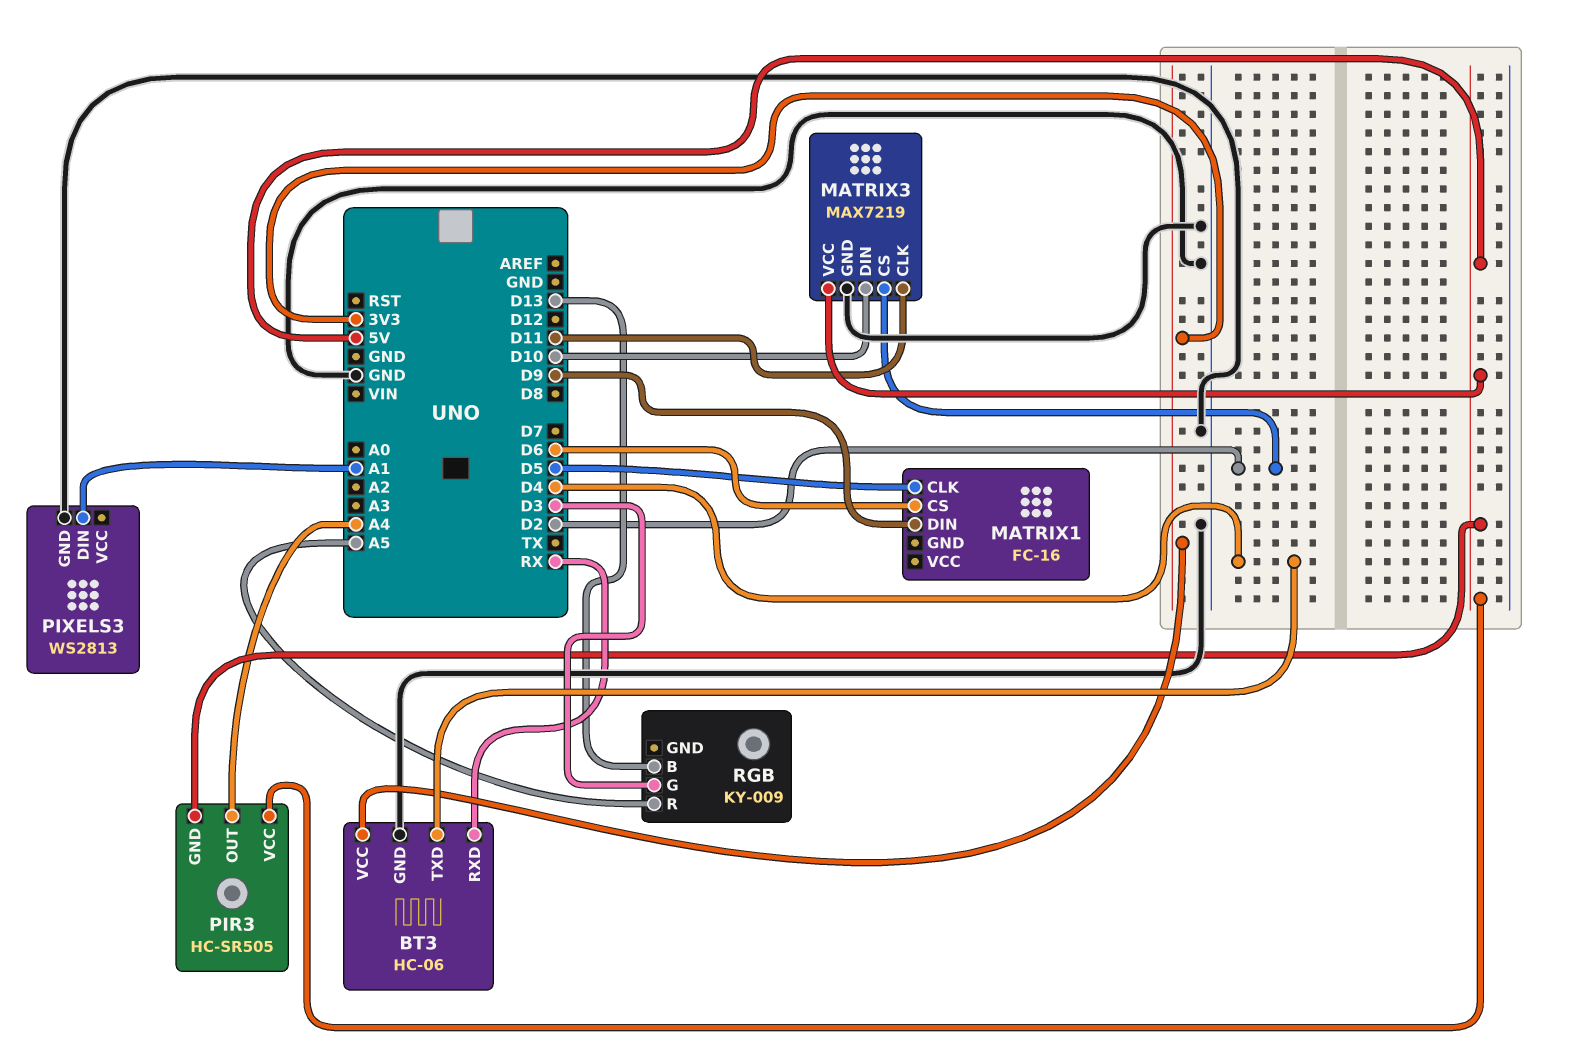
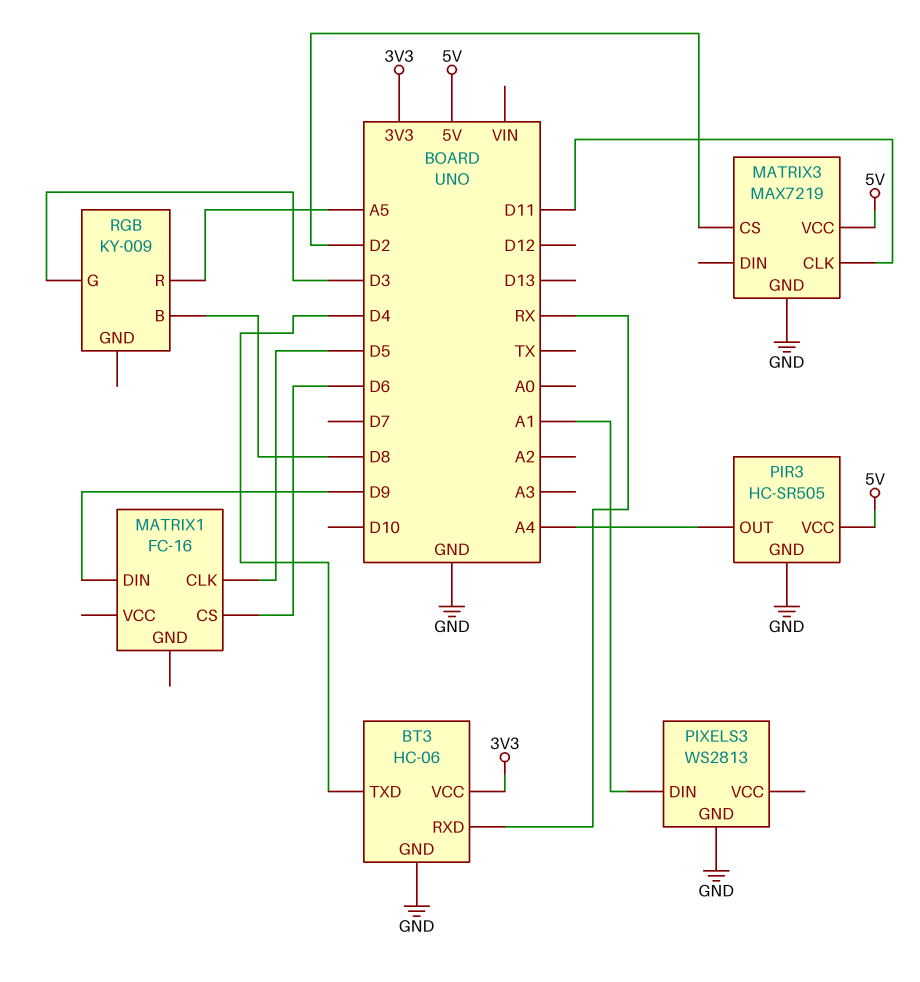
MATRIX3 pin DIN: D10 -> none
PIR3 pin GND: 5V -> GND
RGB pin B: D13 -> D8

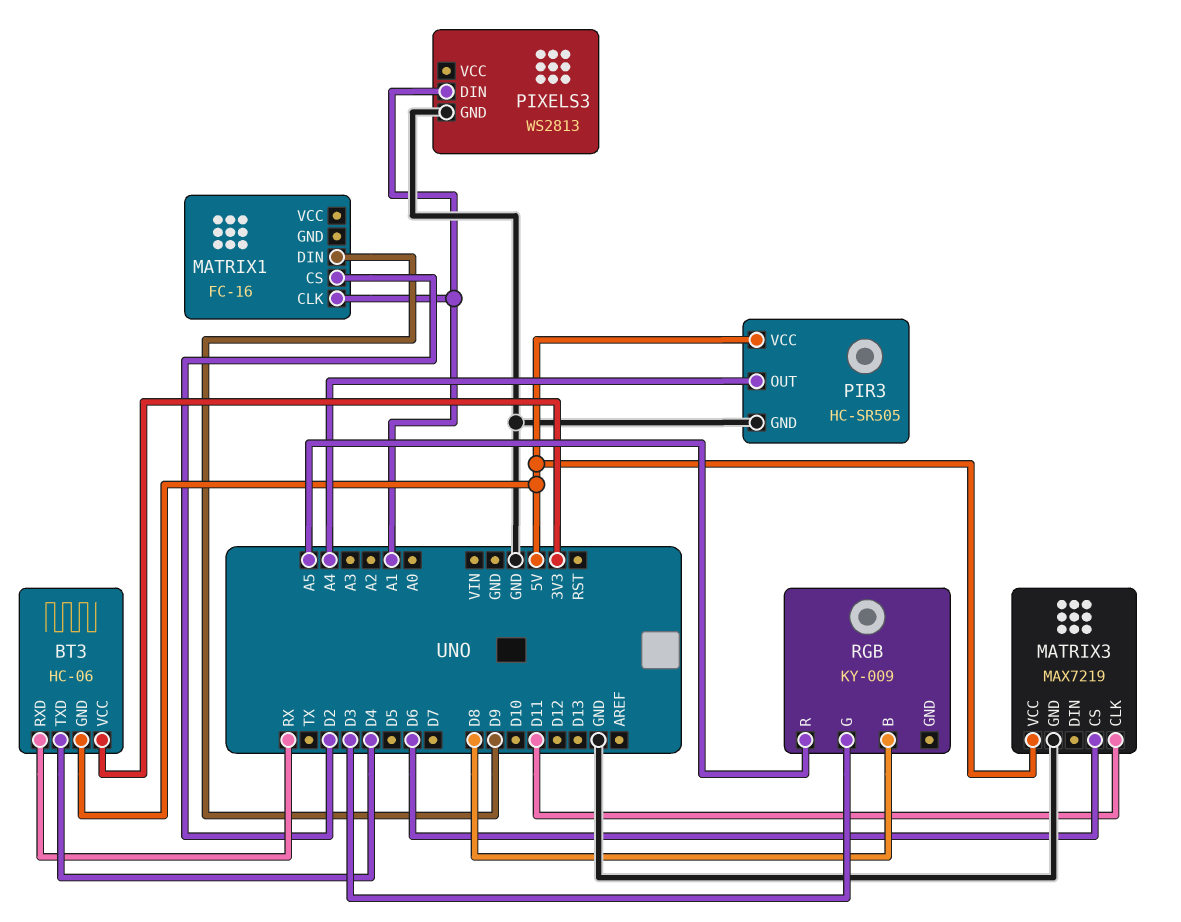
BT3 pin GND: GND -> 5V
MATRIX1 pin CLK: D5 -> A1
MATRIX1 pin CS: D6 -> D2
MATRIX3 pin CS: D2 -> D6

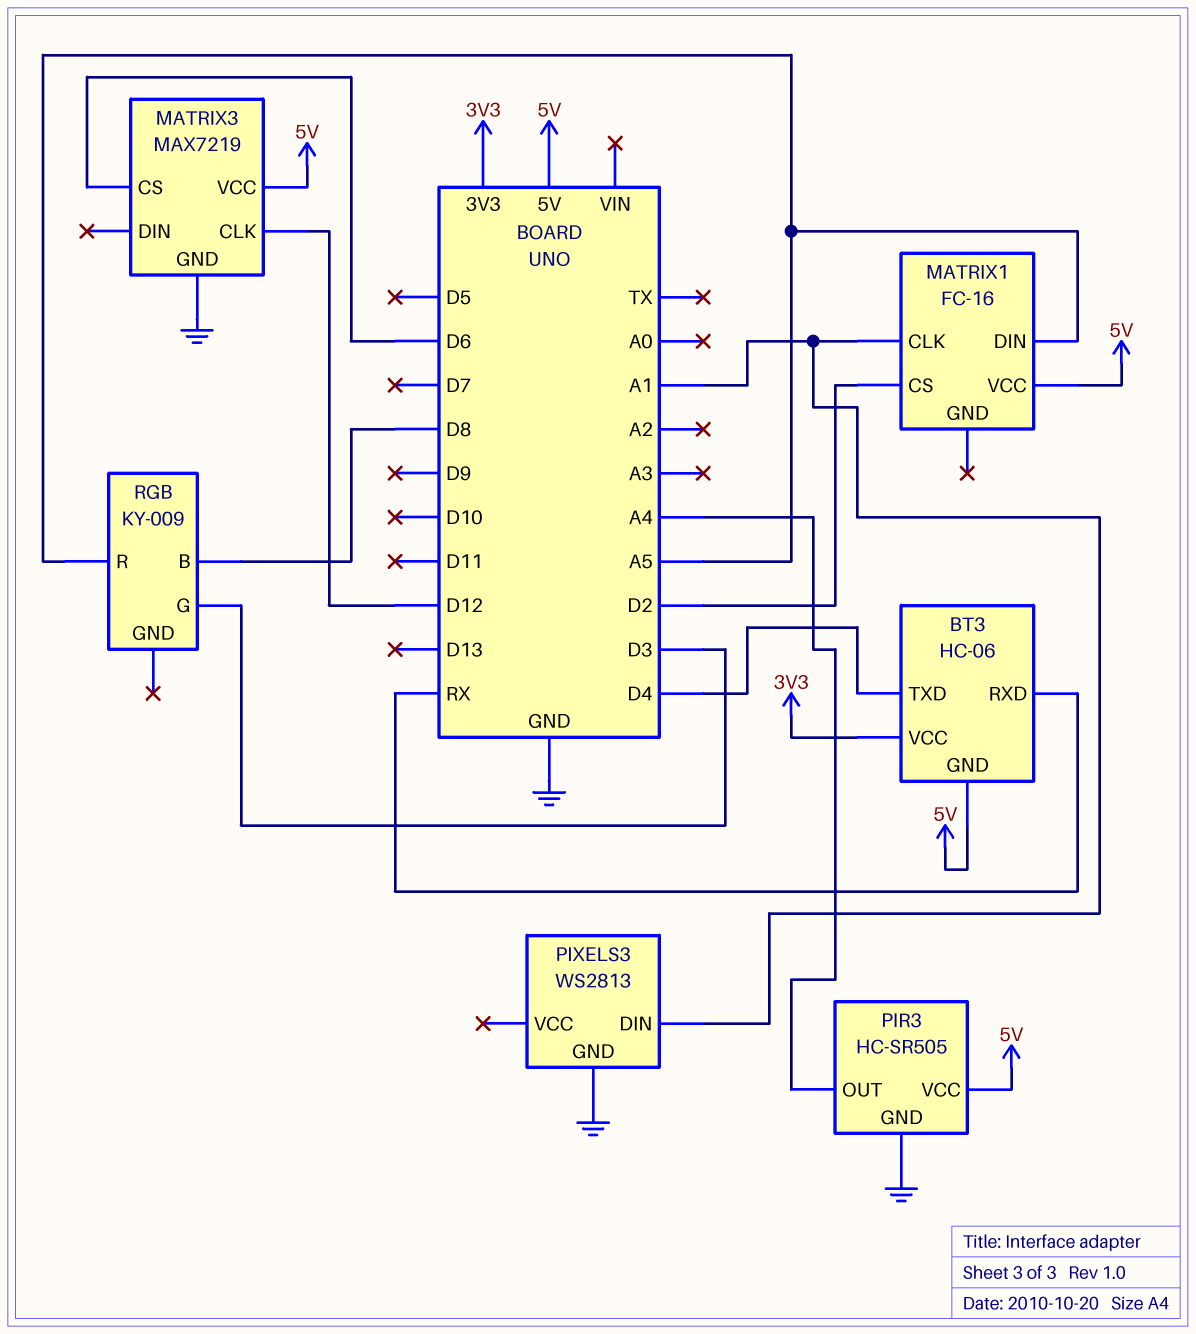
MATRIX1 pin DIN: D9 -> A5
MATRIX1 pin VCC: none -> 5V
MATRIX3 pin CLK: D11 -> D12

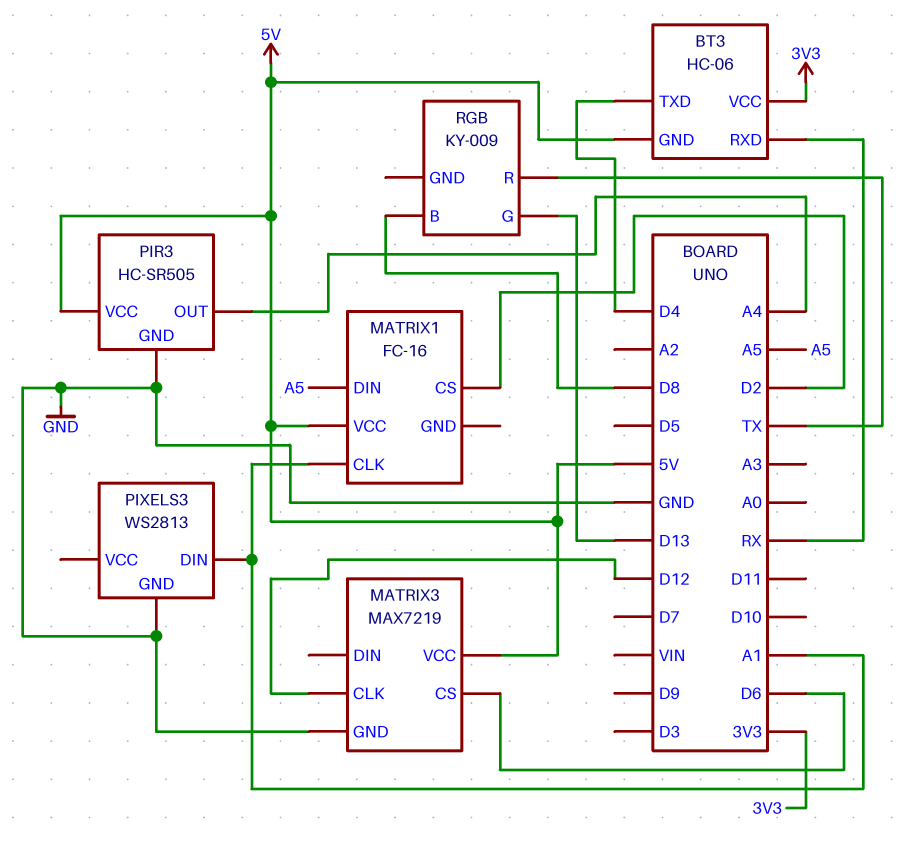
RGB pin G: D3 -> D13
RGB pin R: A5 -> TX

